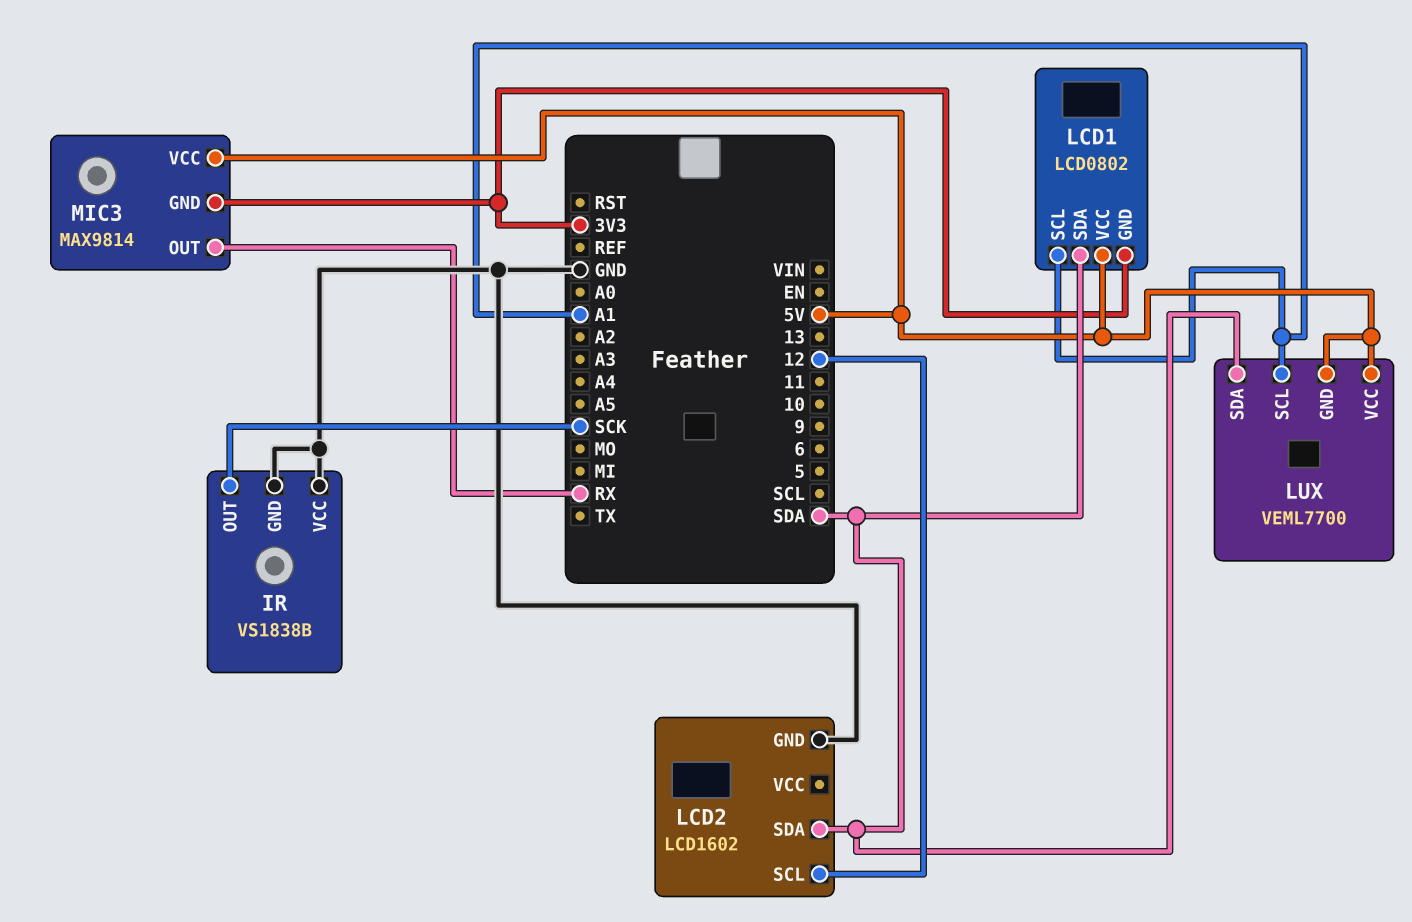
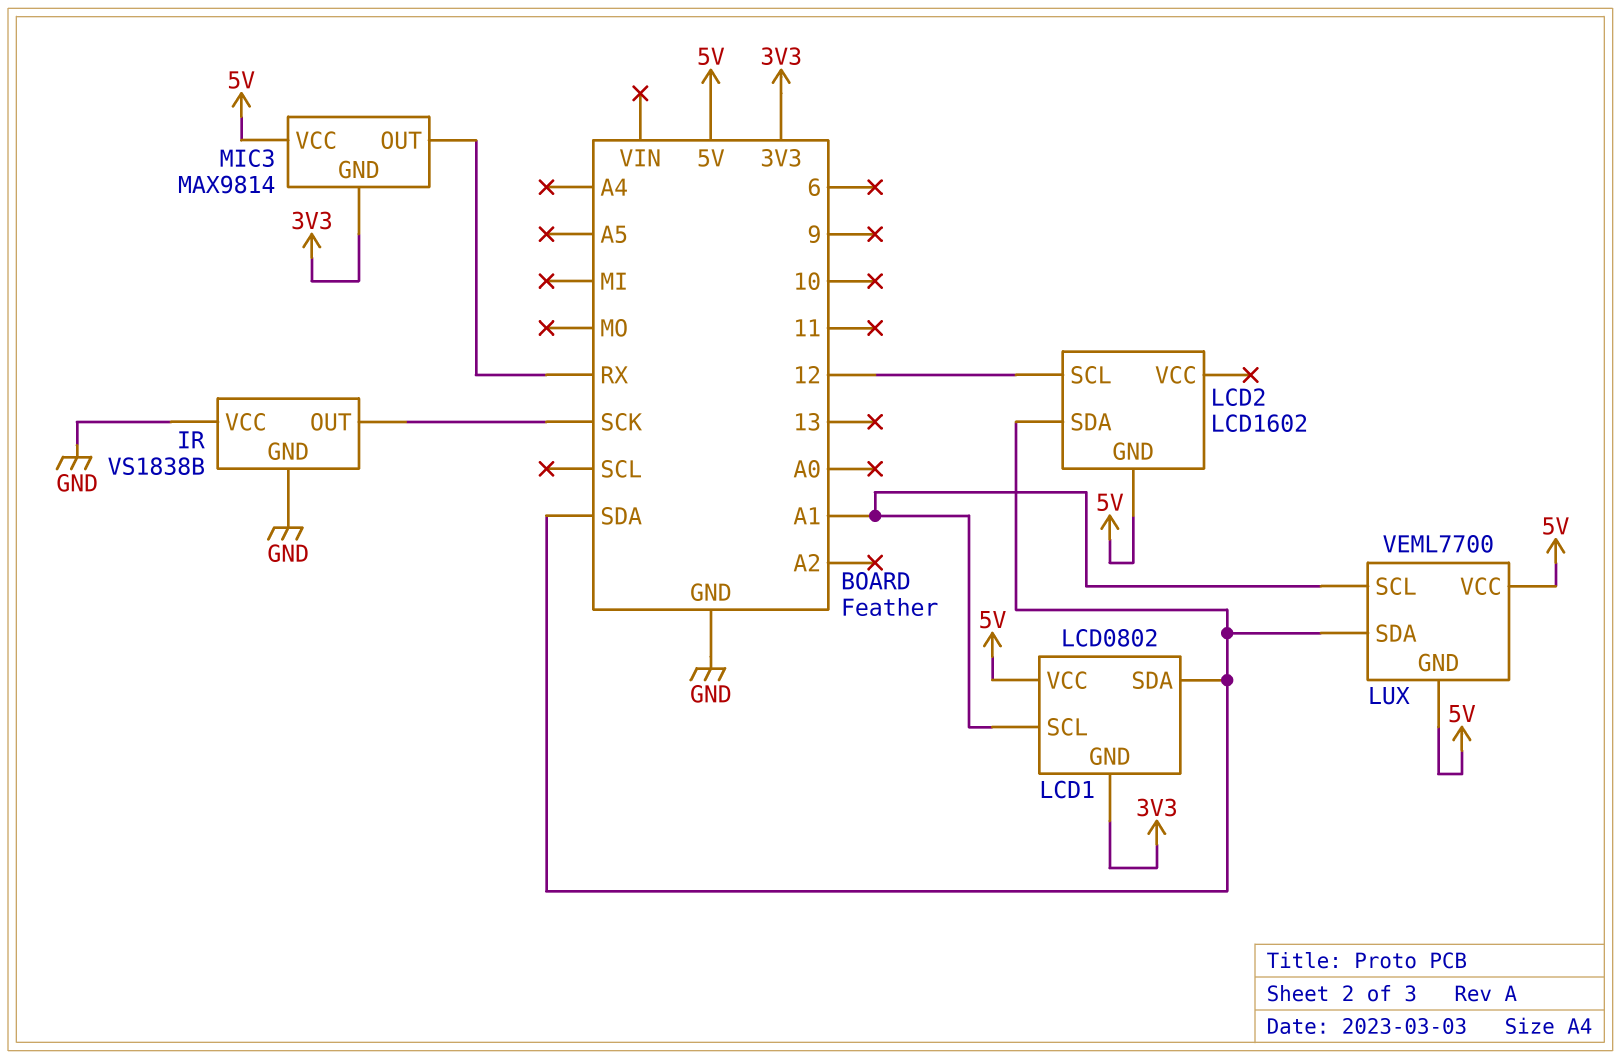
LCD2 pin GND: GND -> 5V

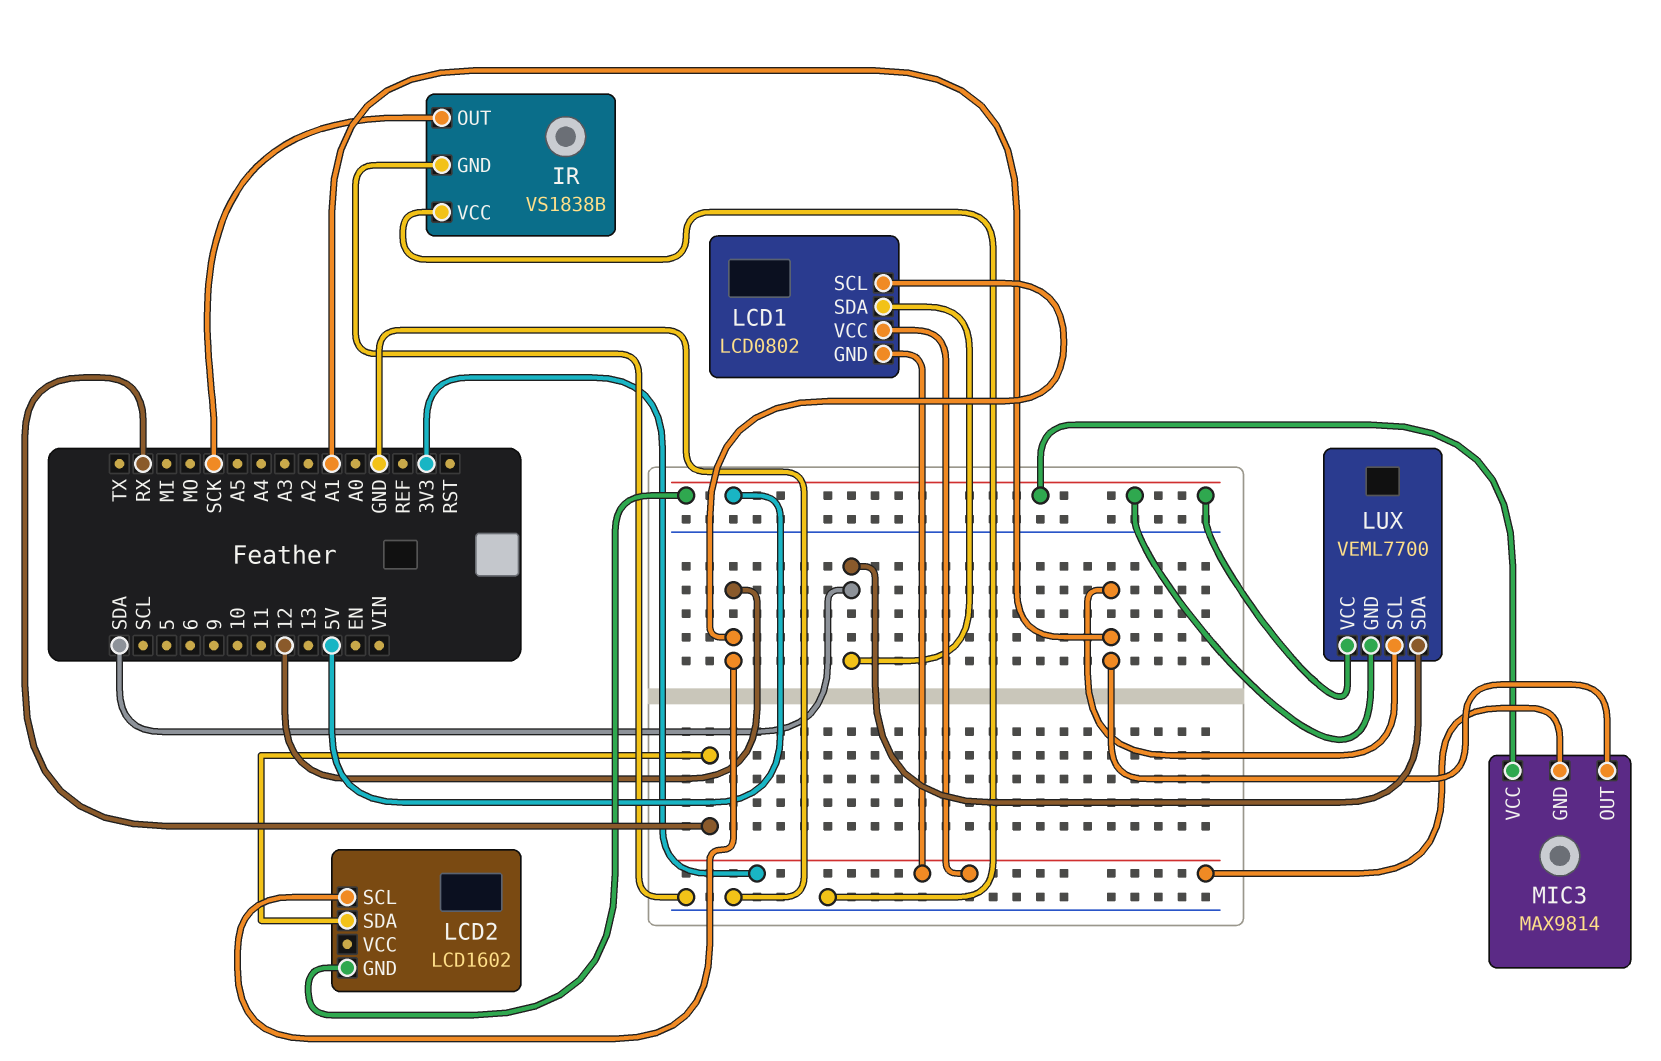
LCD1 pin SCL: A1 -> 12
LCD1 pin VCC: 5V -> 3V3
LCD2 pin SDA: SDA -> RX
MIC3 pin OUT: RX -> A1

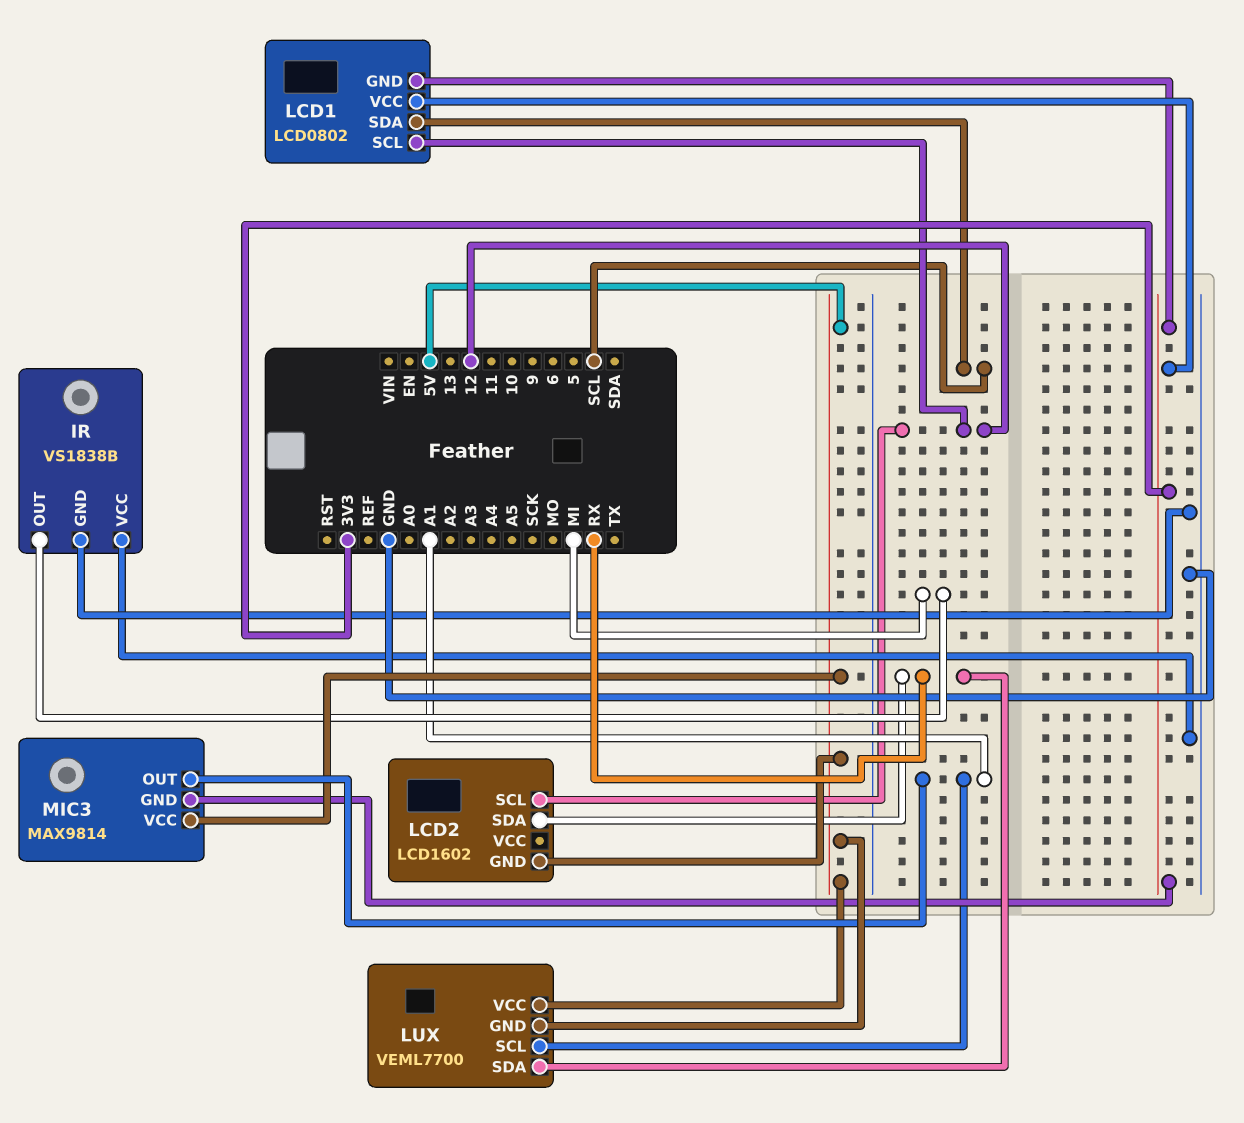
IR pin OUT: SCK -> MI
LCD1 pin SDA: SDA -> SCL
LUX pin SDA: SDA -> RX

